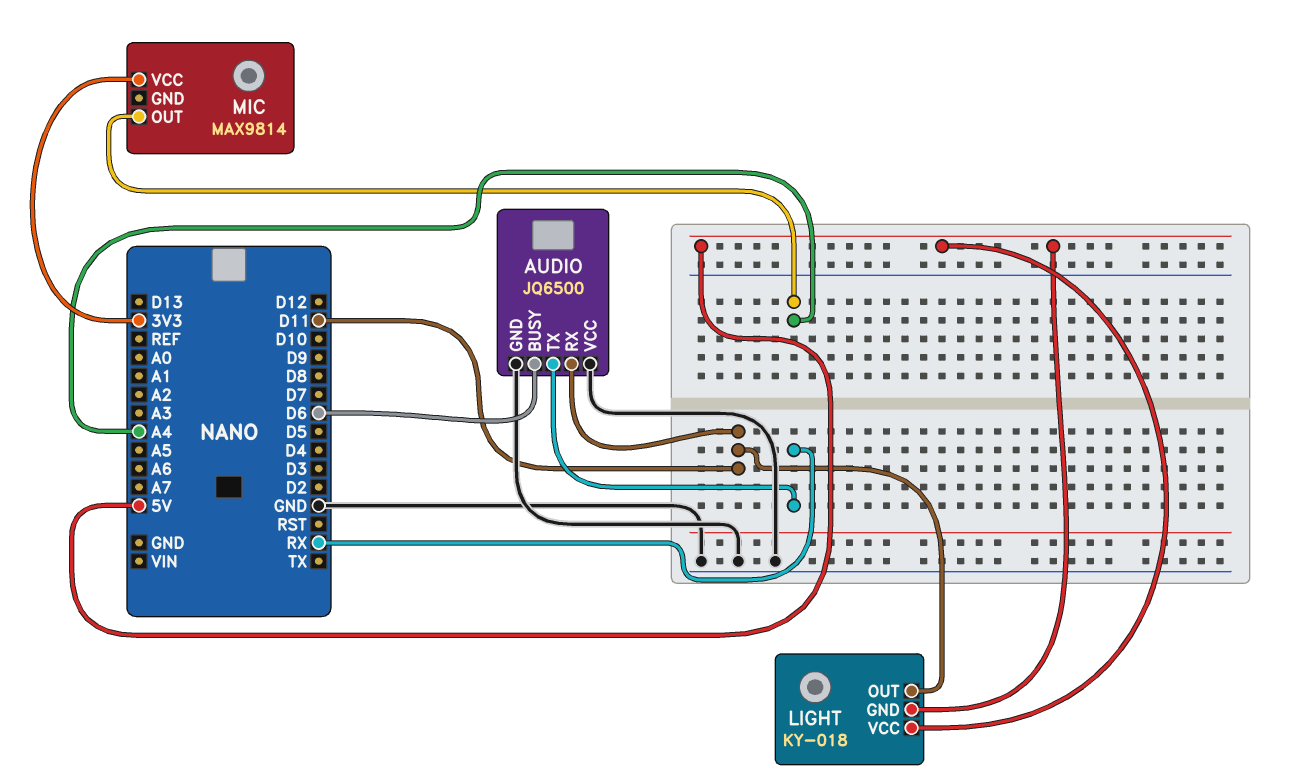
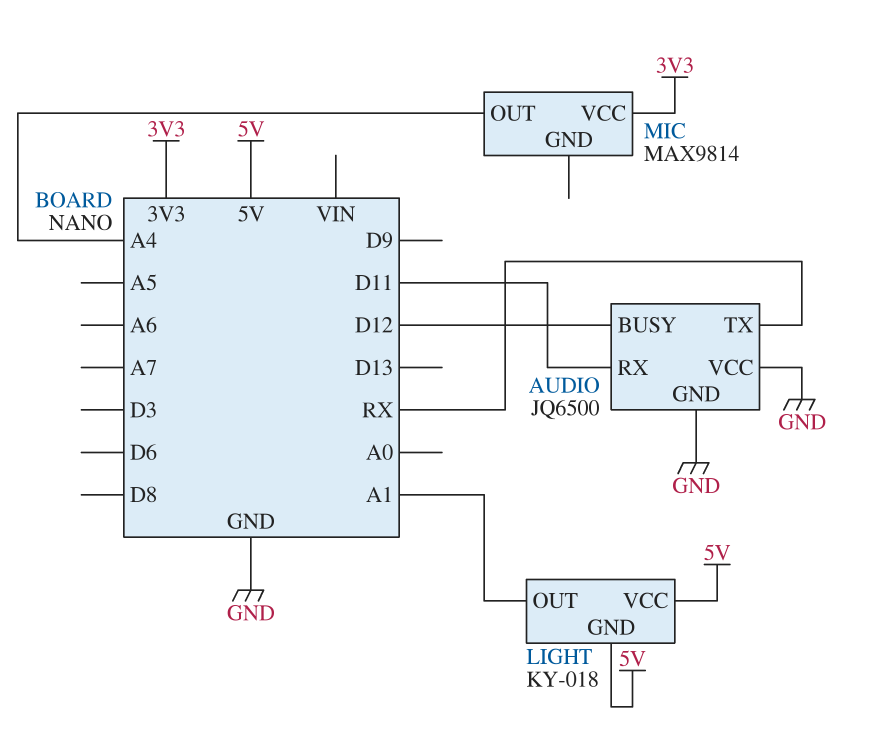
AUDIO pin BUSY: D6 -> D12
LIGHT pin OUT: D11 -> A1

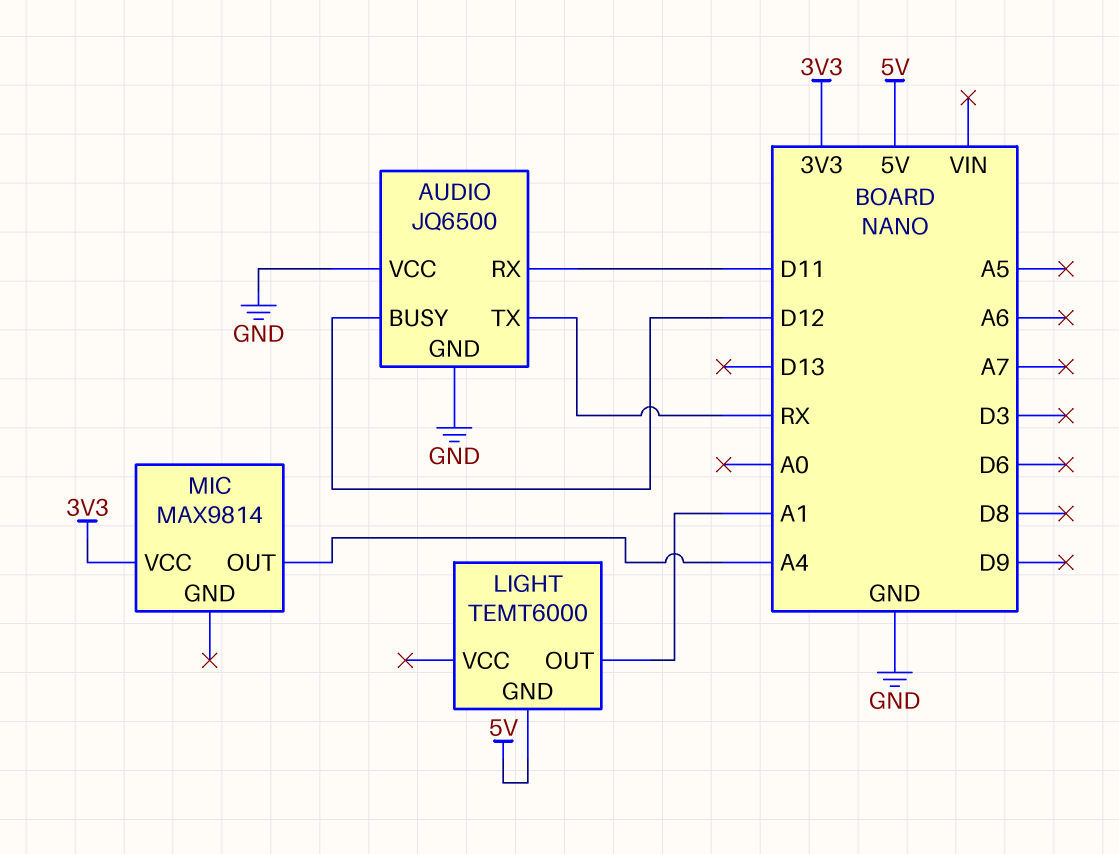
LIGHT: KY-018 -> TEMT6000
LIGHT pin VCC: 5V -> none

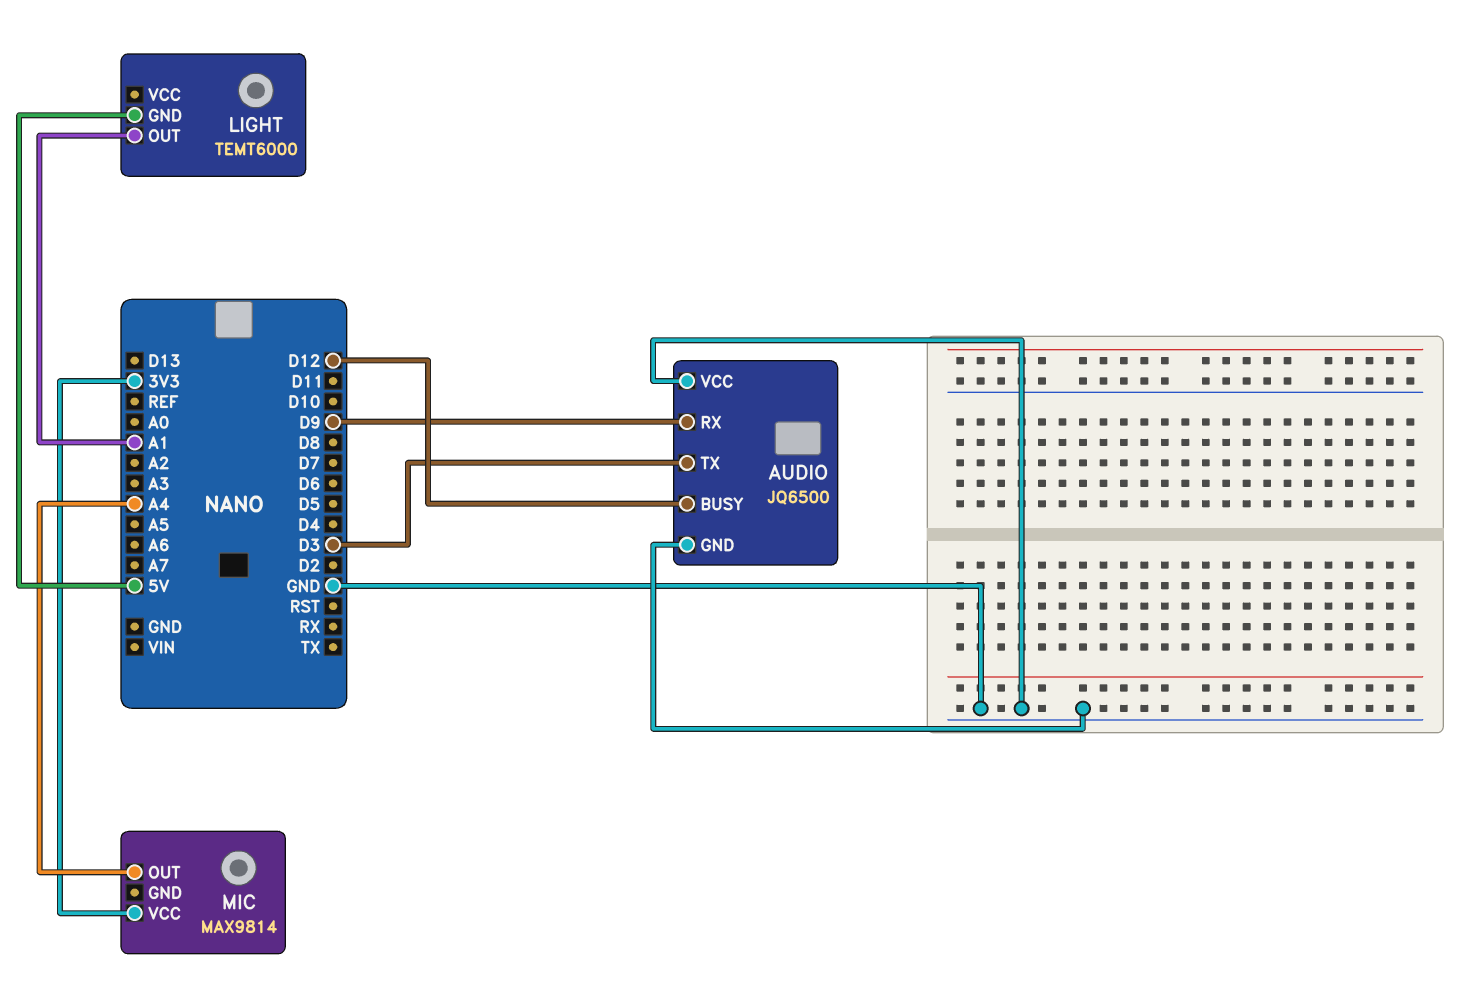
AUDIO pin RX: D11 -> D9
AUDIO pin TX: RX -> D3

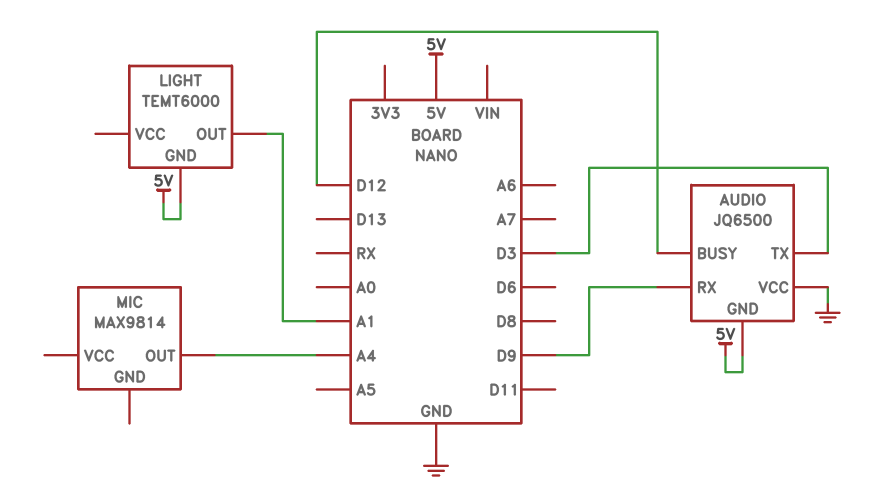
AUDIO pin GND: GND -> 5V
MIC pin VCC: 3V3 -> none

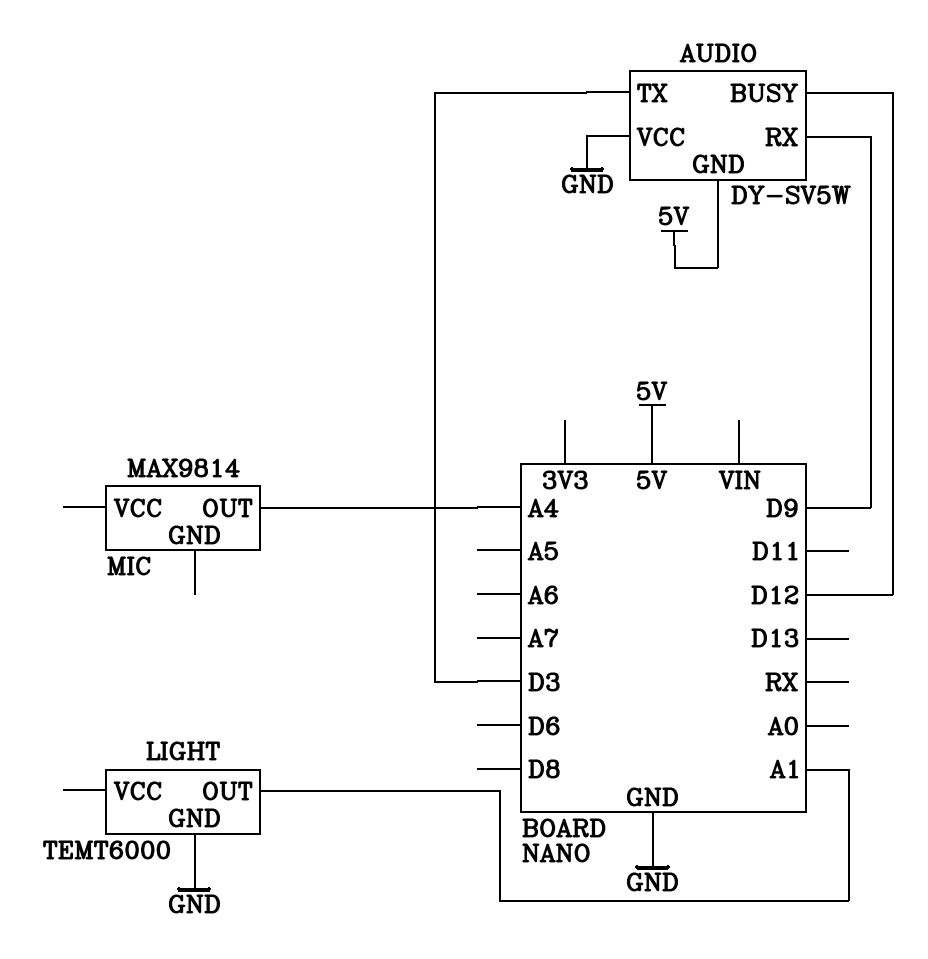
AUDIO: JQ6500 -> DY-SV5W
LIGHT pin GND: 5V -> GND

